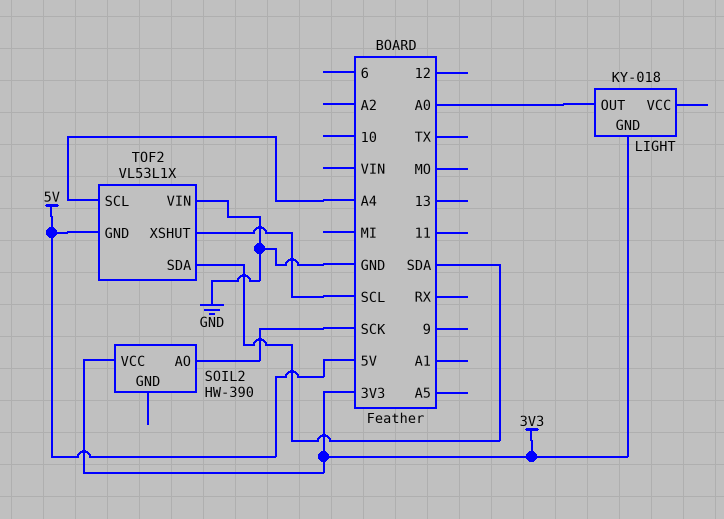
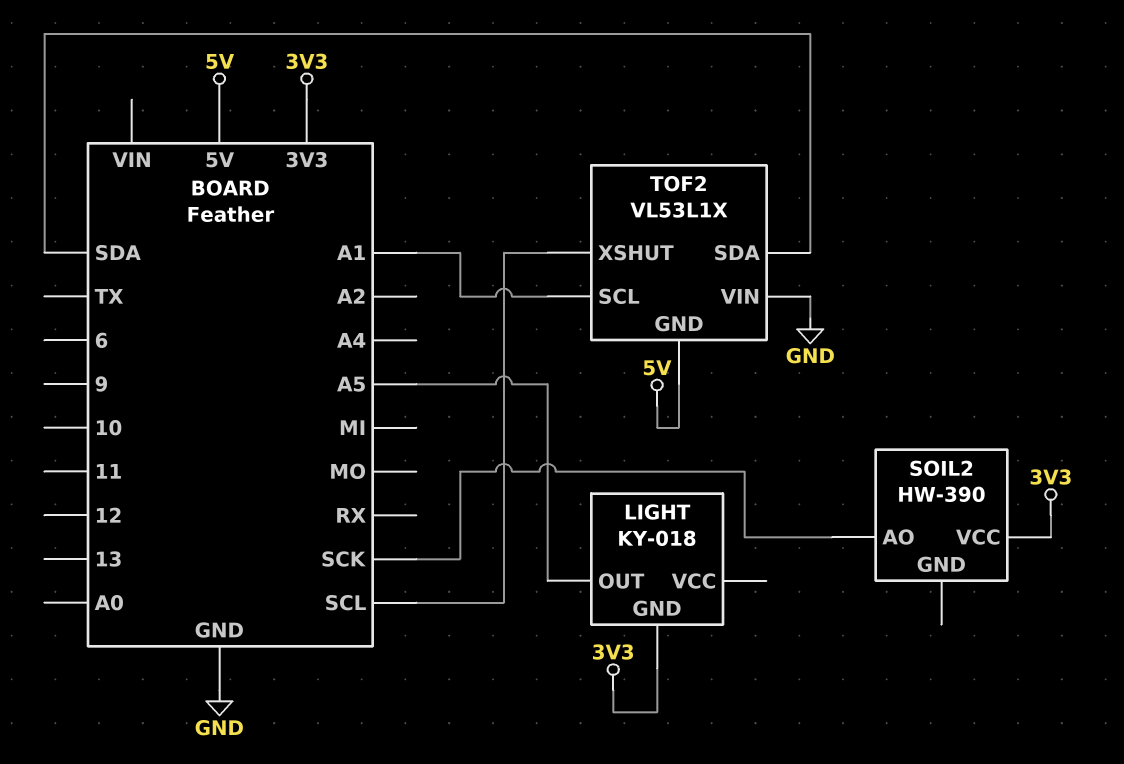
LIGHT pin OUT: A0 -> A5
TOF2 pin SCL: A4 -> A1

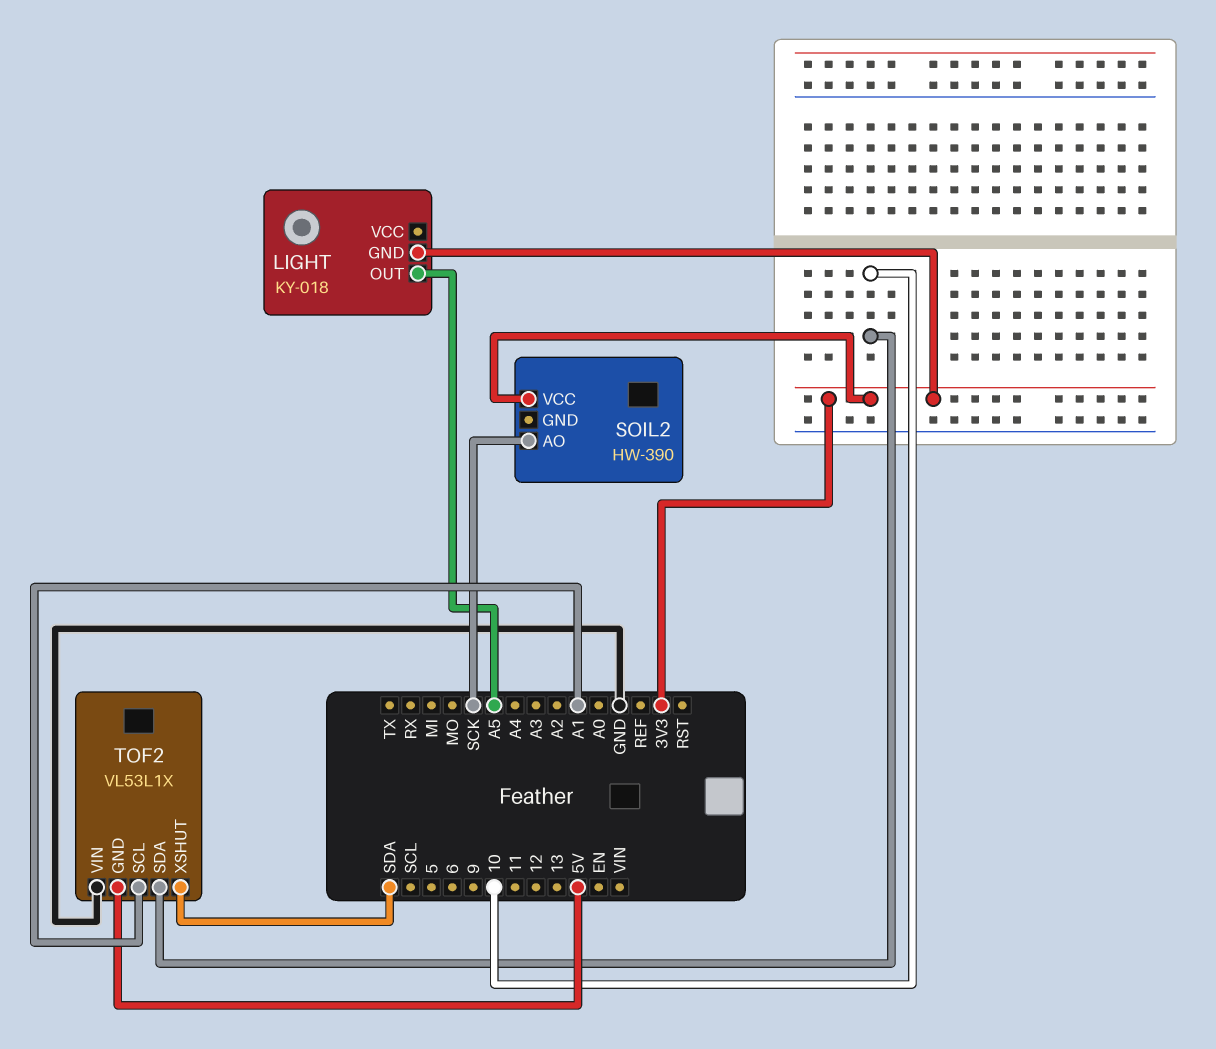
TOF2 pin SDA: SDA -> 10
TOF2 pin XSHUT: SCL -> SDA

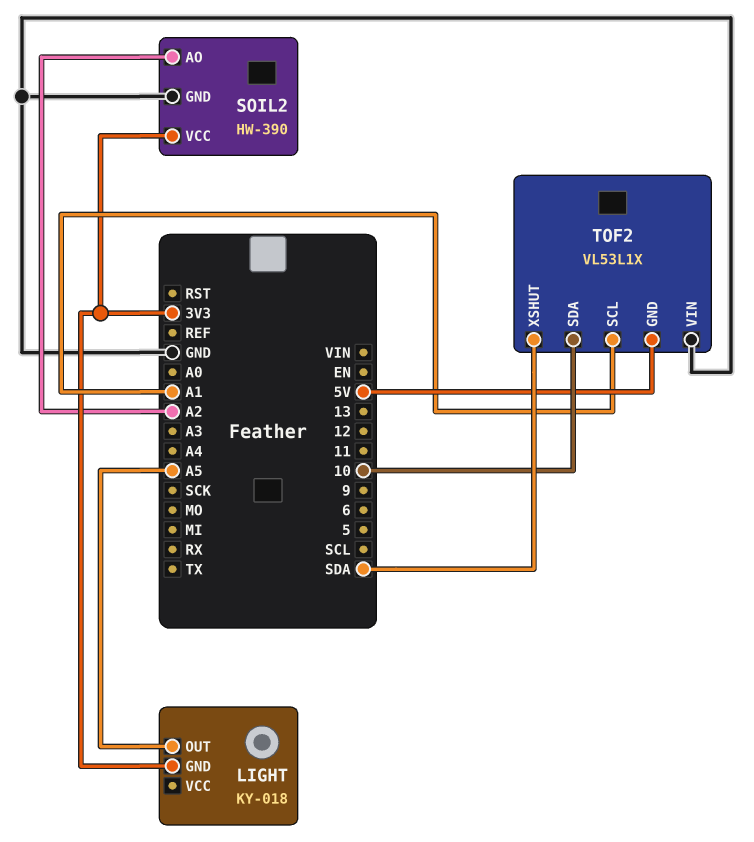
SOIL2 pin AO: SCK -> A2
SOIL2 pin GND: none -> GND

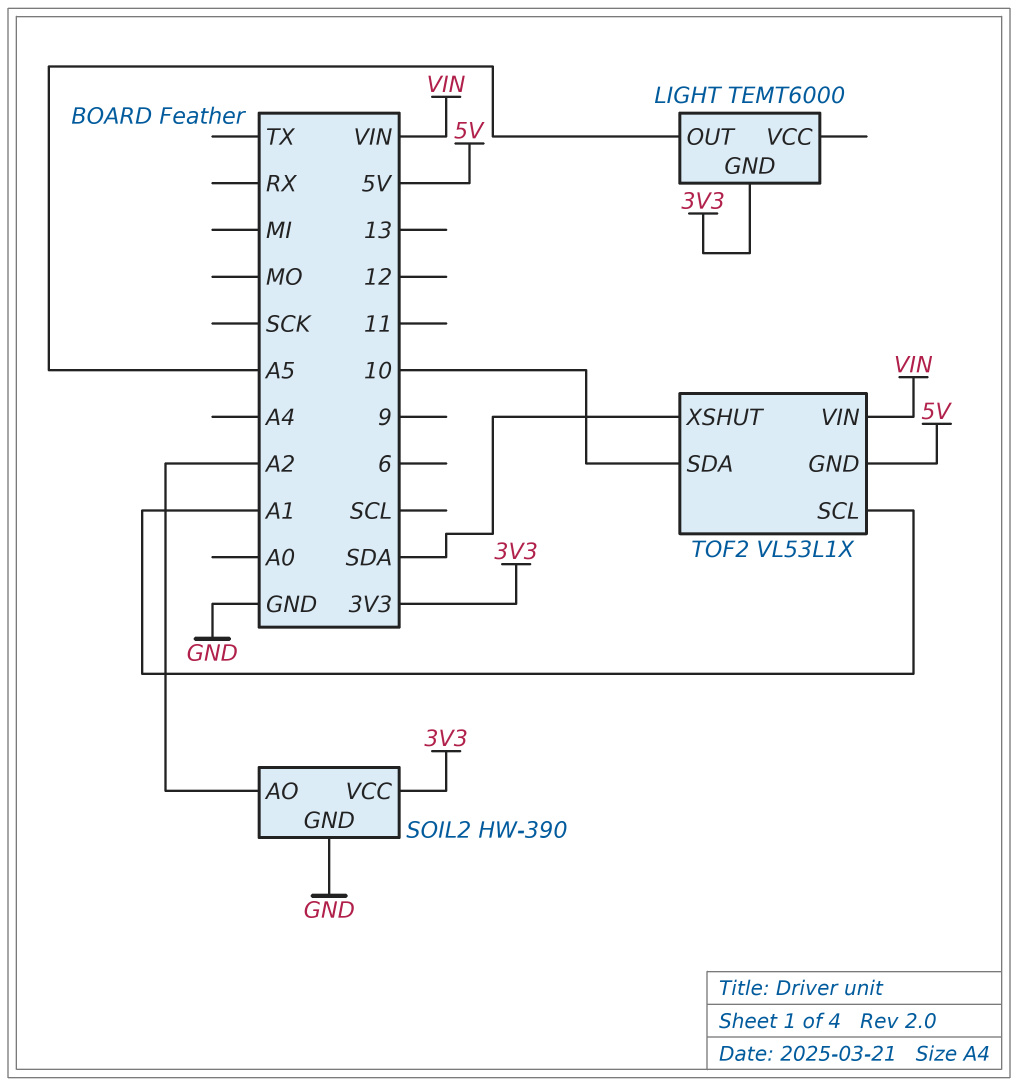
LIGHT: KY-018 -> TEMT6000
TOF2 pin VIN: GND -> VIN

